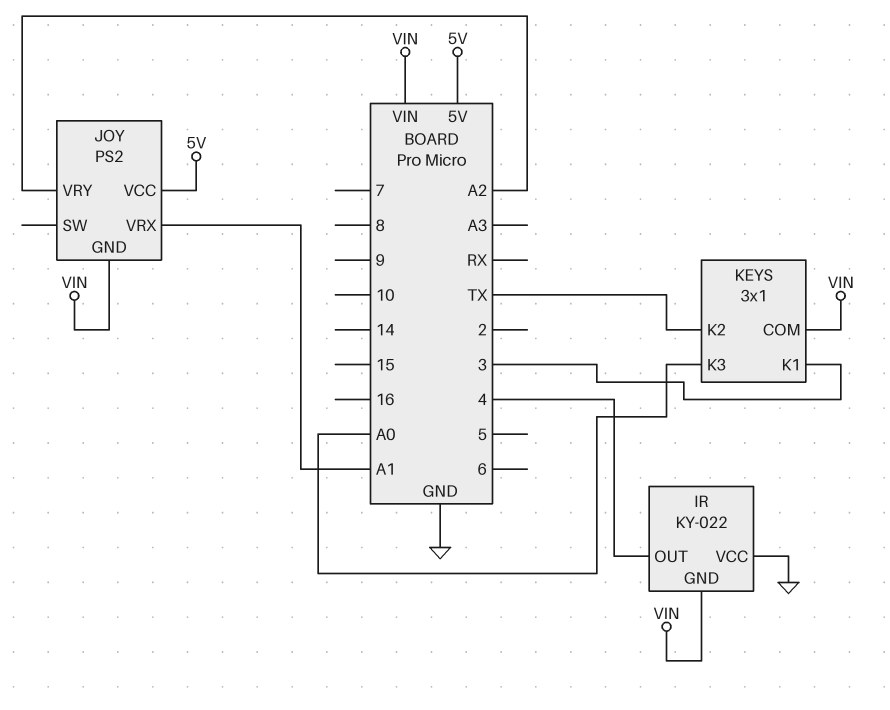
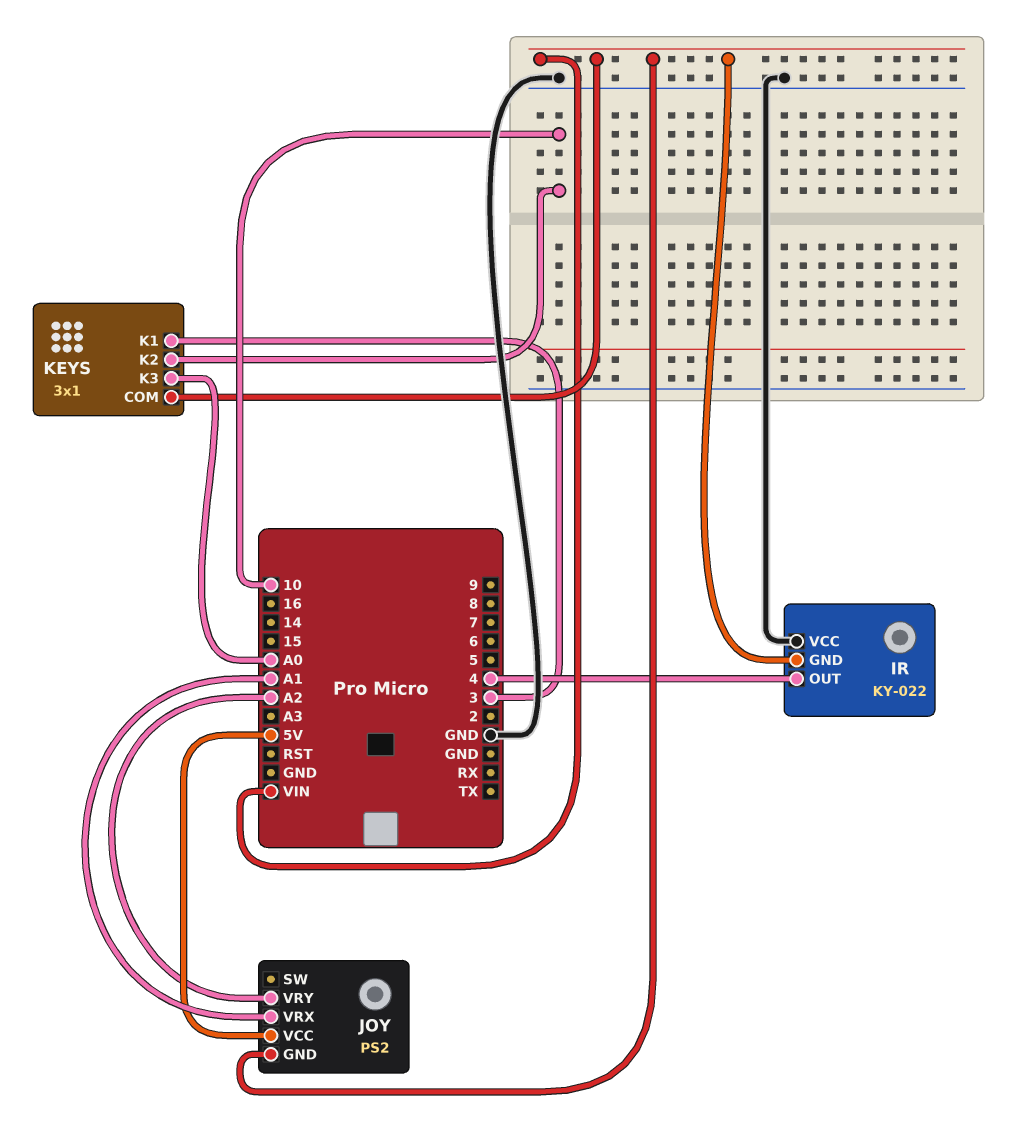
KEYS pin K2: TX -> 10

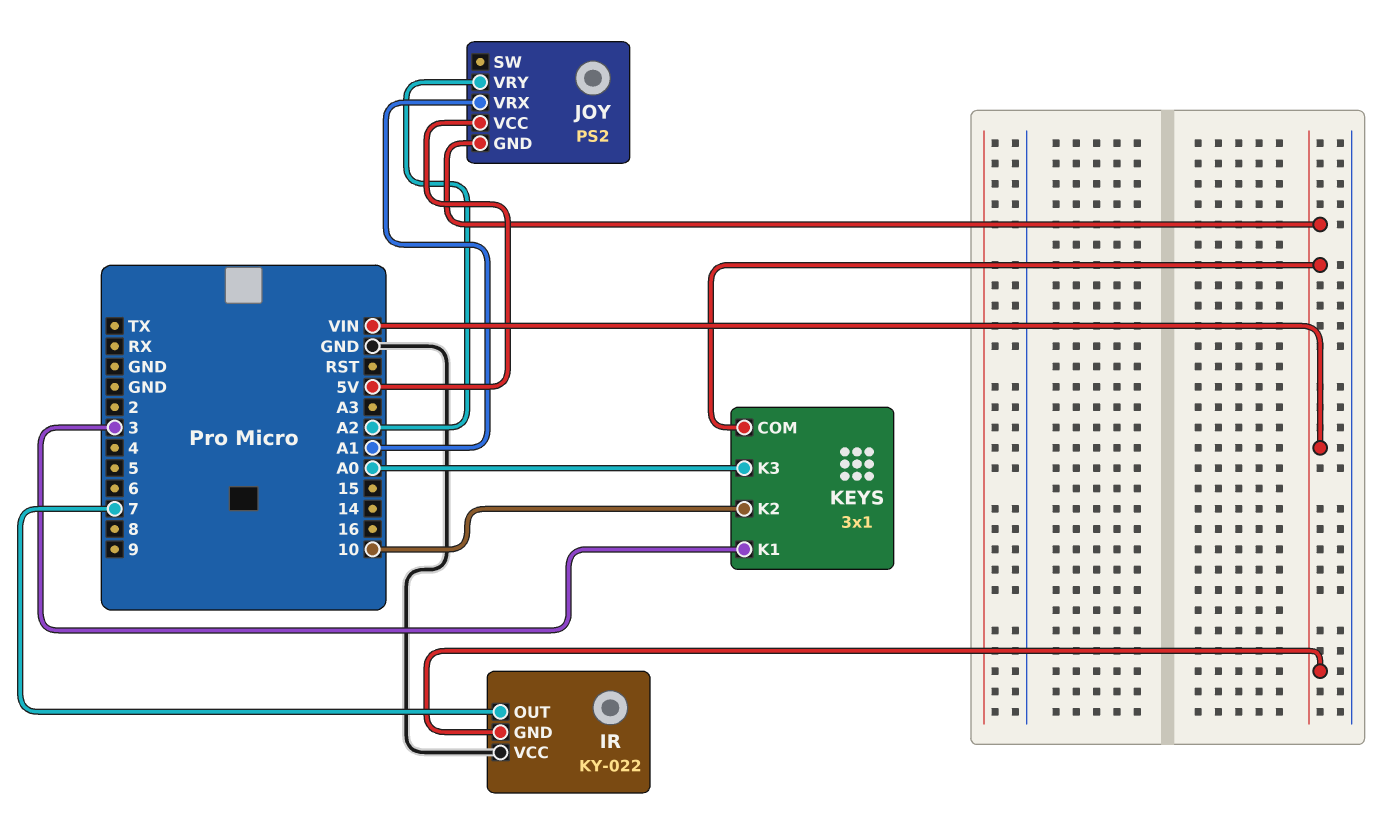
IR pin OUT: 4 -> 7

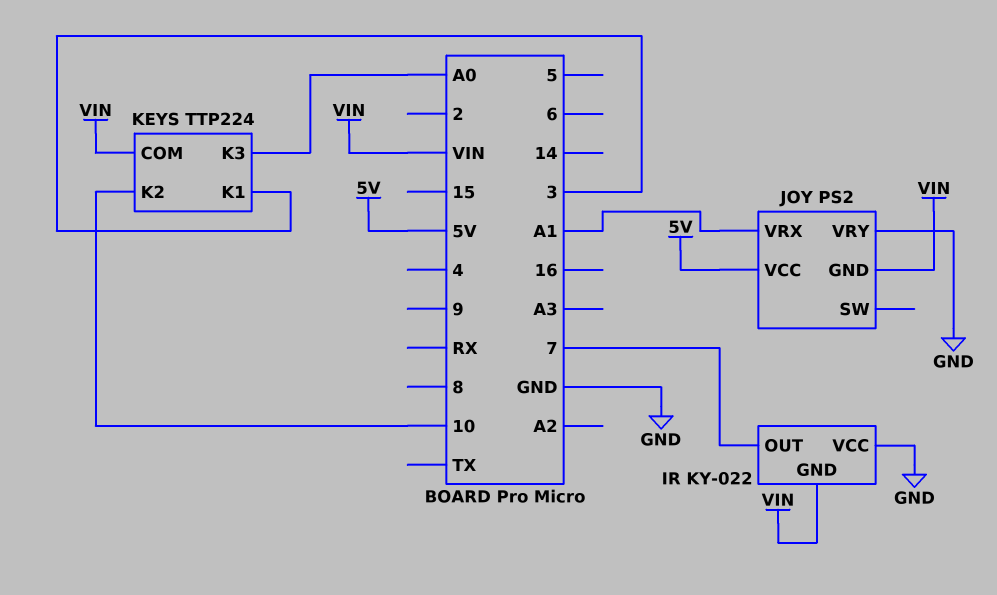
JOY pin VRY: A2 -> GND
KEYS: 3x1 -> TTP224

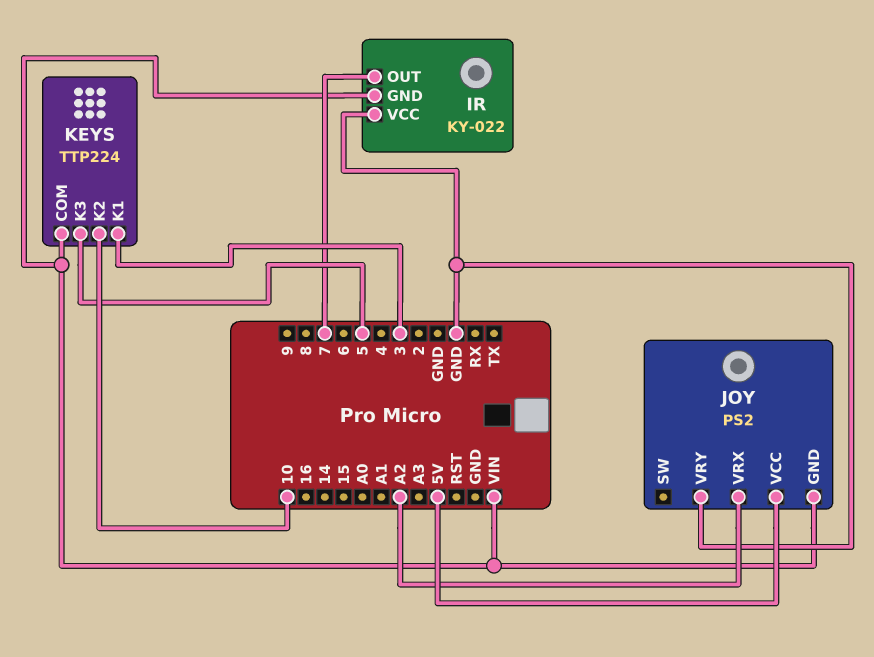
JOY pin VRX: A1 -> A2
KEYS pin K3: A0 -> 5

